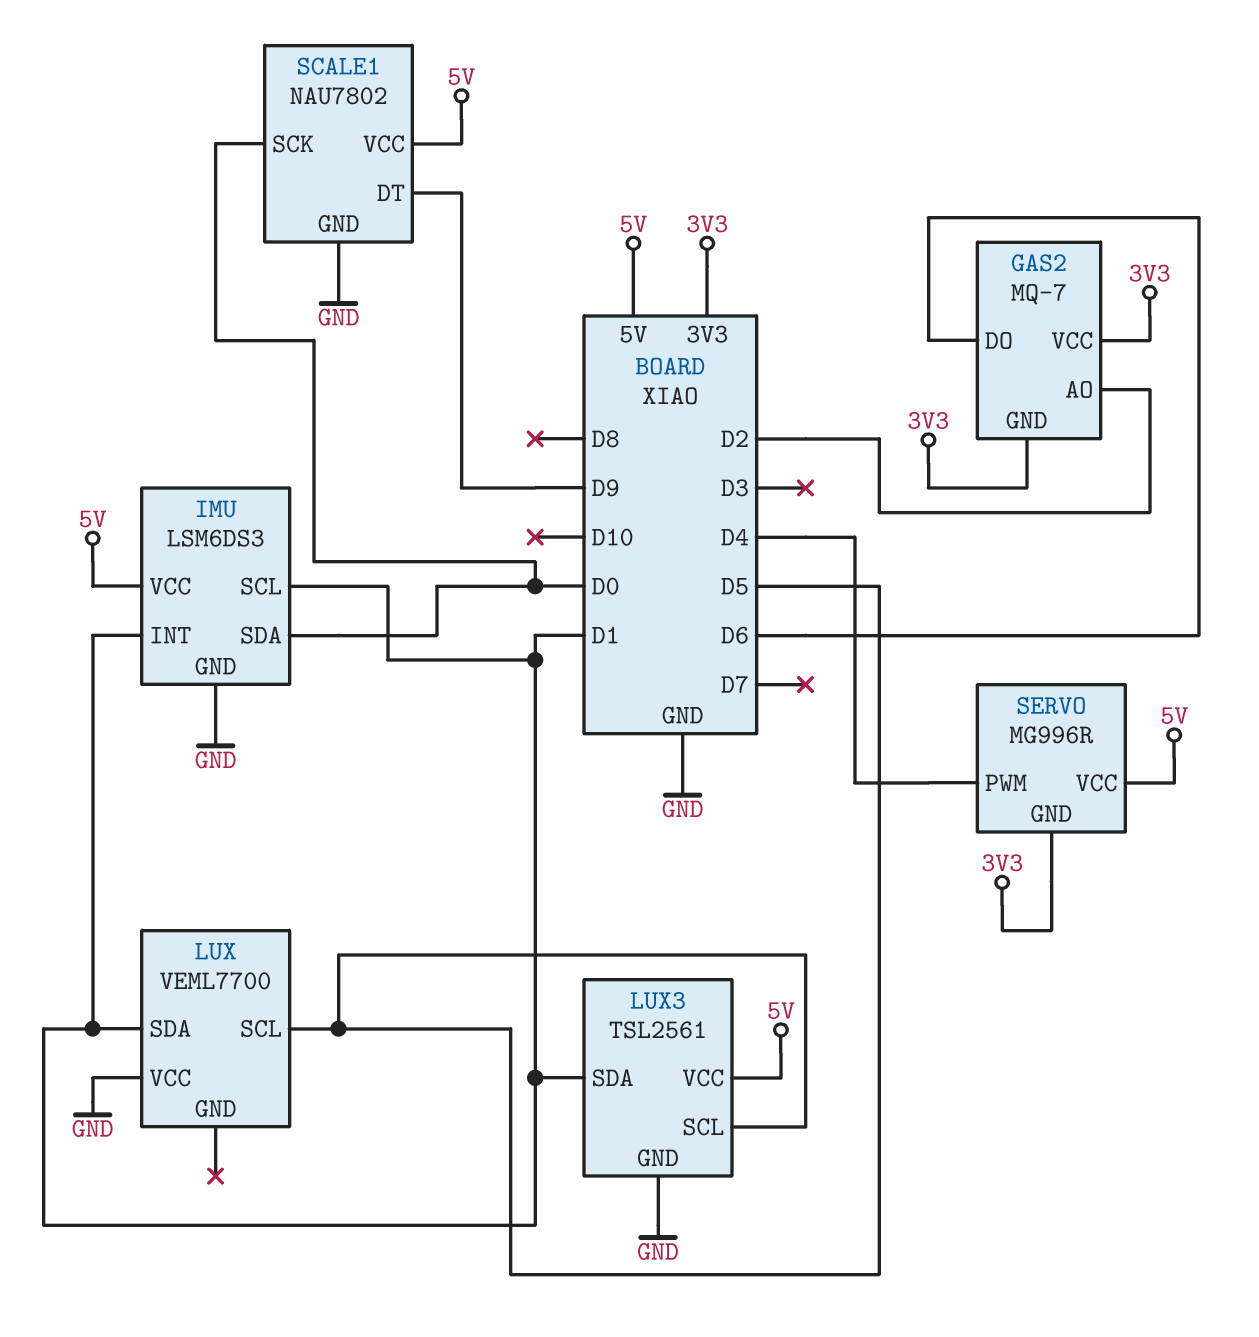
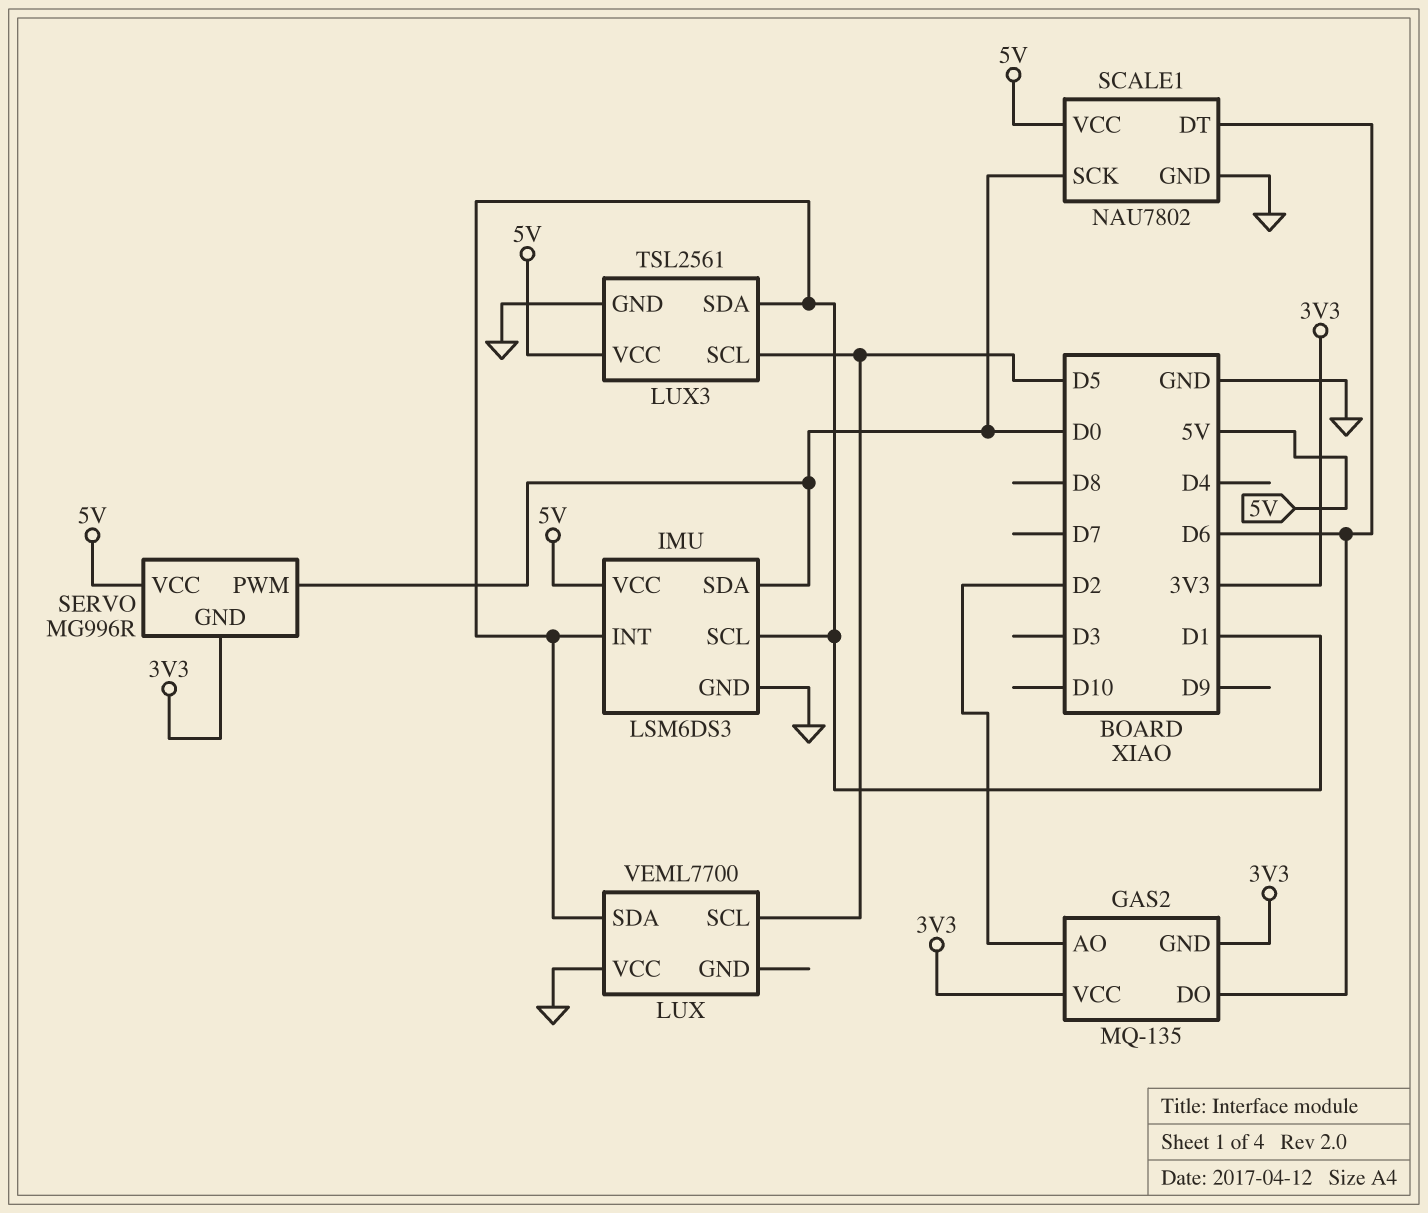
GAS2: MQ-7 -> MQ-135
SCALE1 pin DT: D9 -> D6
SERVO pin PWM: D4 -> D0

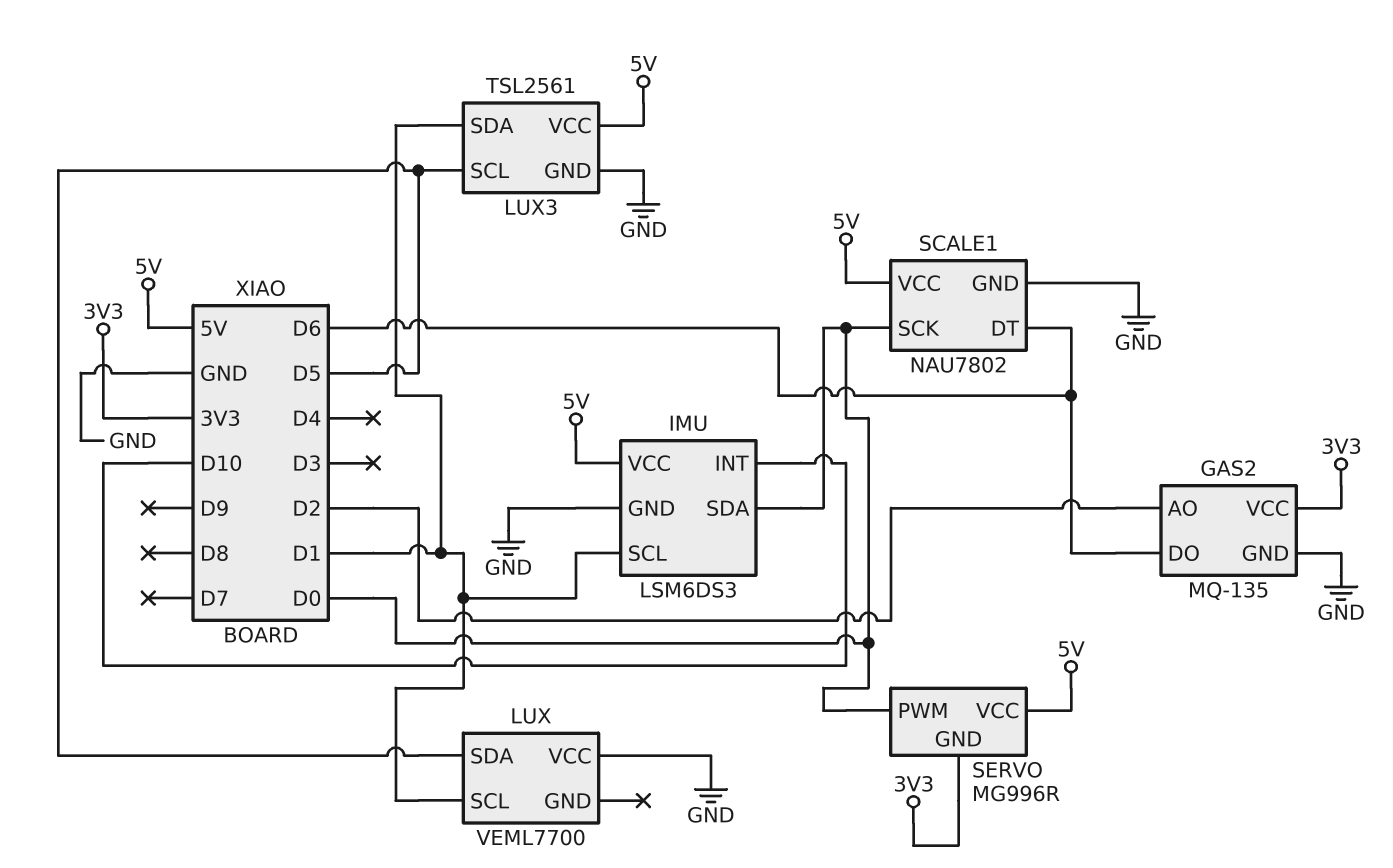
GAS2 pin GND: 3V3 -> GND
IMU pin INT: D1 -> D10
LUX pin SCL: D5 -> D1
LUX pin SDA: D1 -> D5

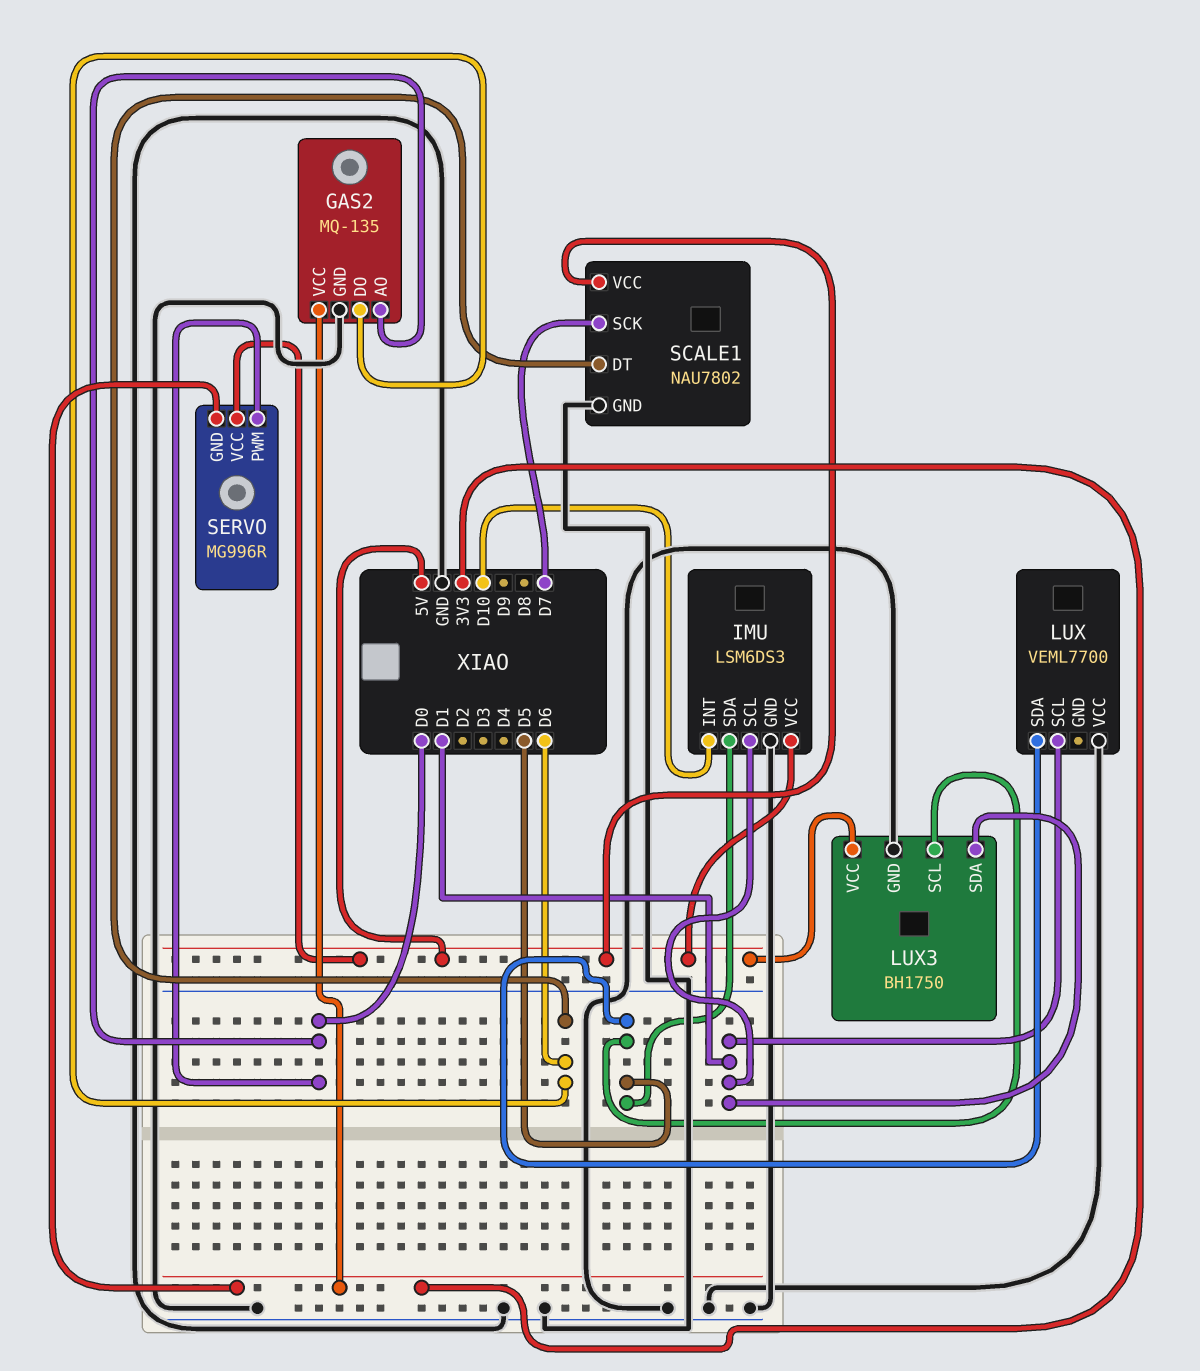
GAS2 pin AO: D2 -> D0
IMU pin SDA: D0 -> D5
LUX3: TSL2561 -> BH1750
SCALE1 pin SCK: D0 -> D7

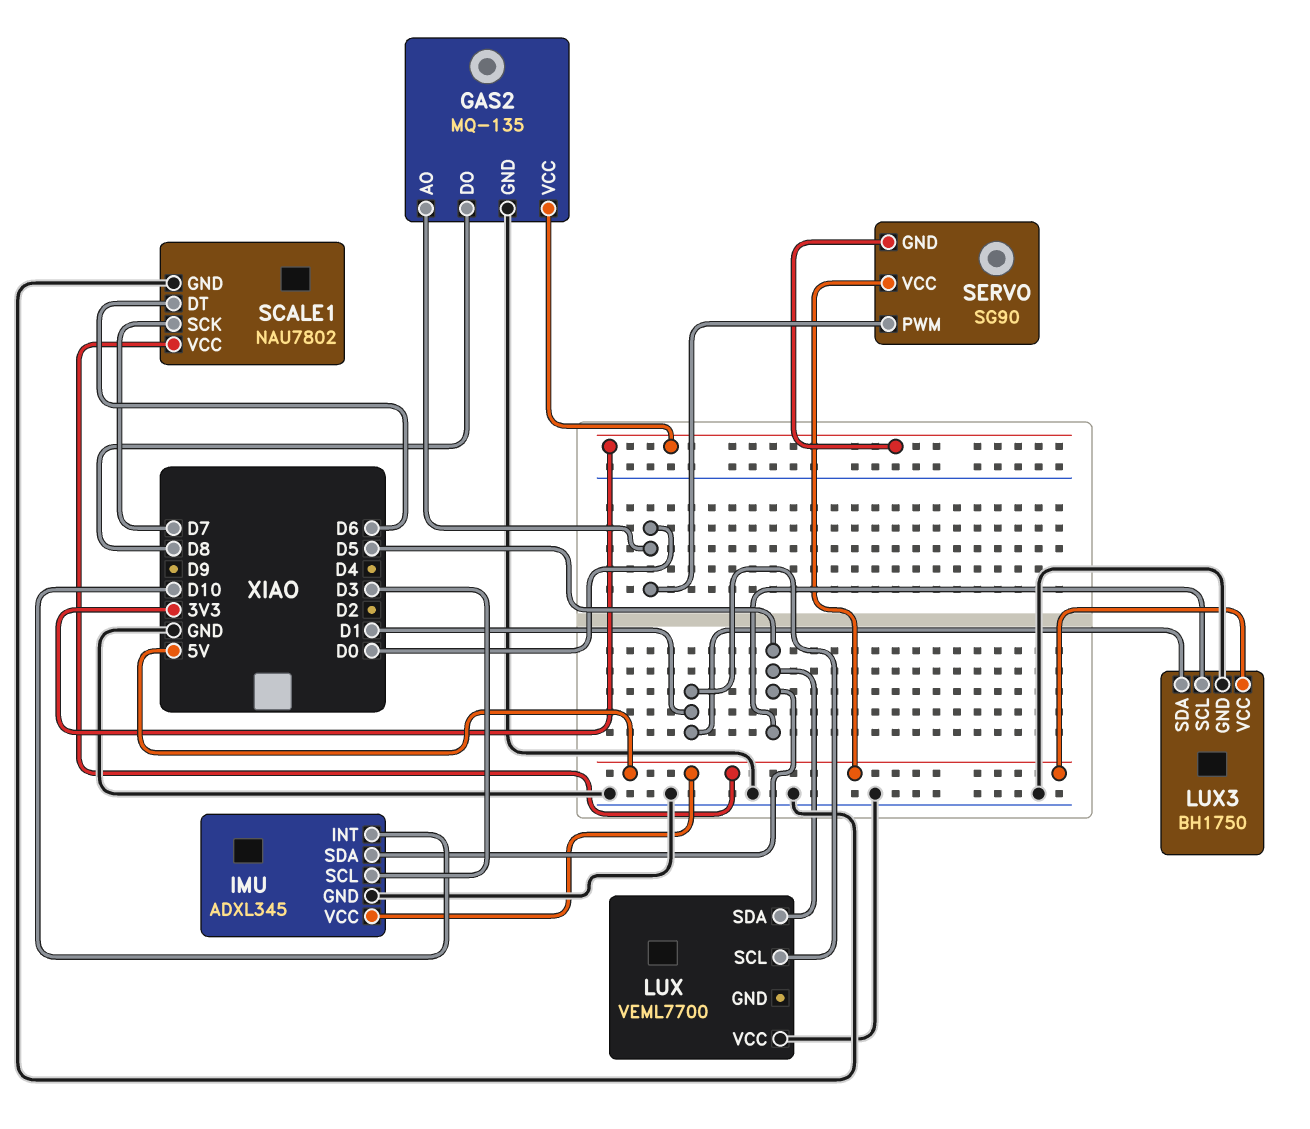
GAS2 pin DO: D6 -> D8
IMU: LSM6DS3 -> ADXL345
IMU pin SCL: D1 -> D3
SERVO: MG996R -> SG90

